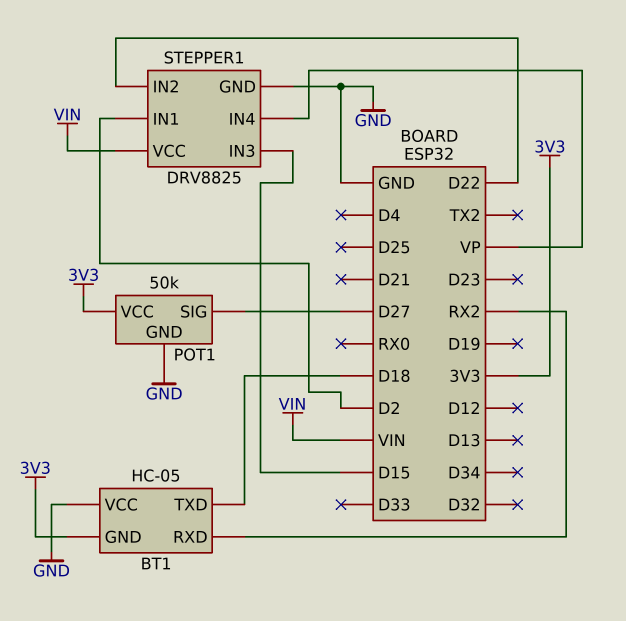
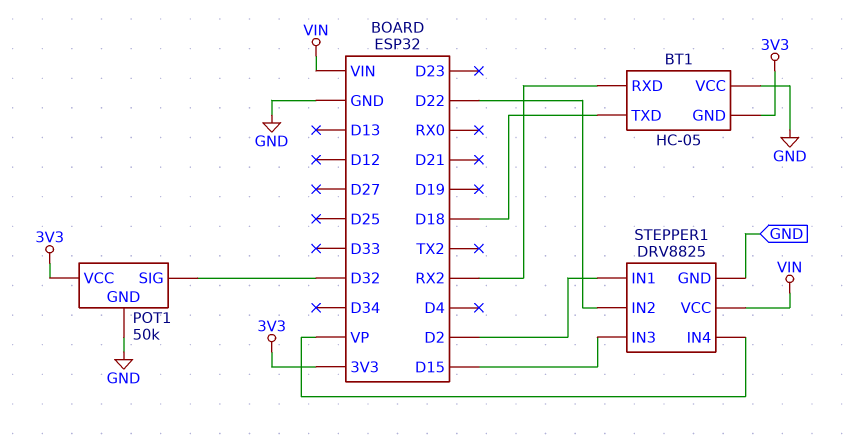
POT1 pin SIG: D27 -> D32

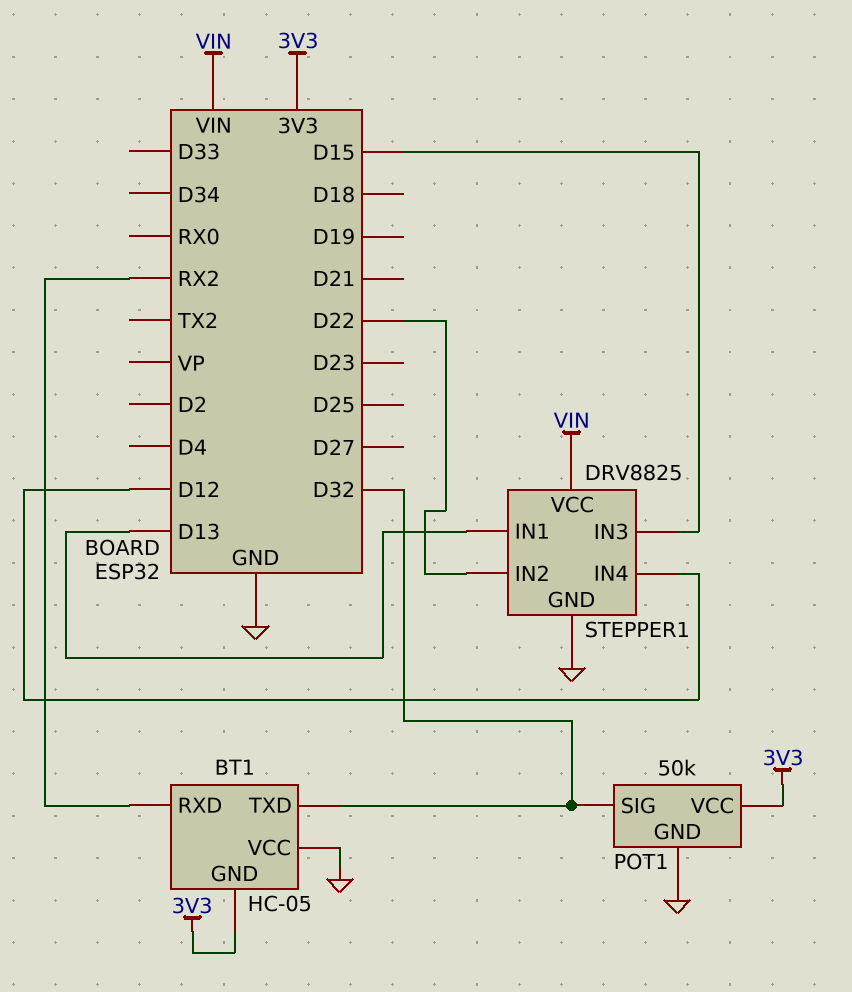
BT1 pin TXD: D18 -> D32
STEPPER1 pin IN1: D2 -> D13
STEPPER1 pin IN4: VP -> D12

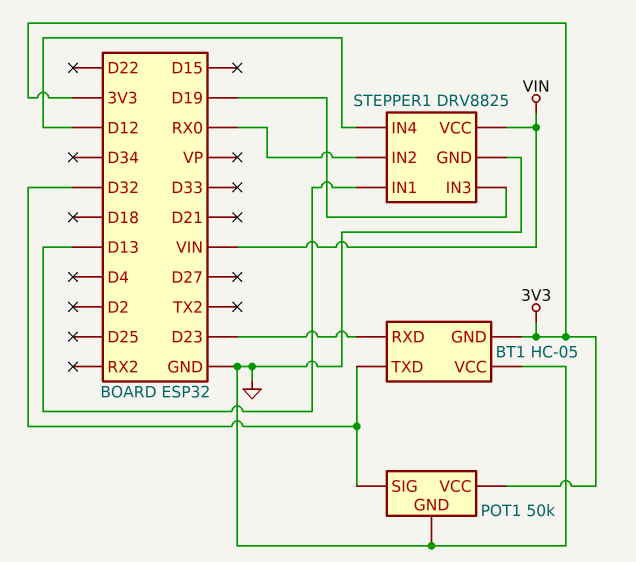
BT1 pin RXD: RX2 -> D23
STEPPER1 pin IN2: D22 -> RX0
STEPPER1 pin IN3: D15 -> D19

